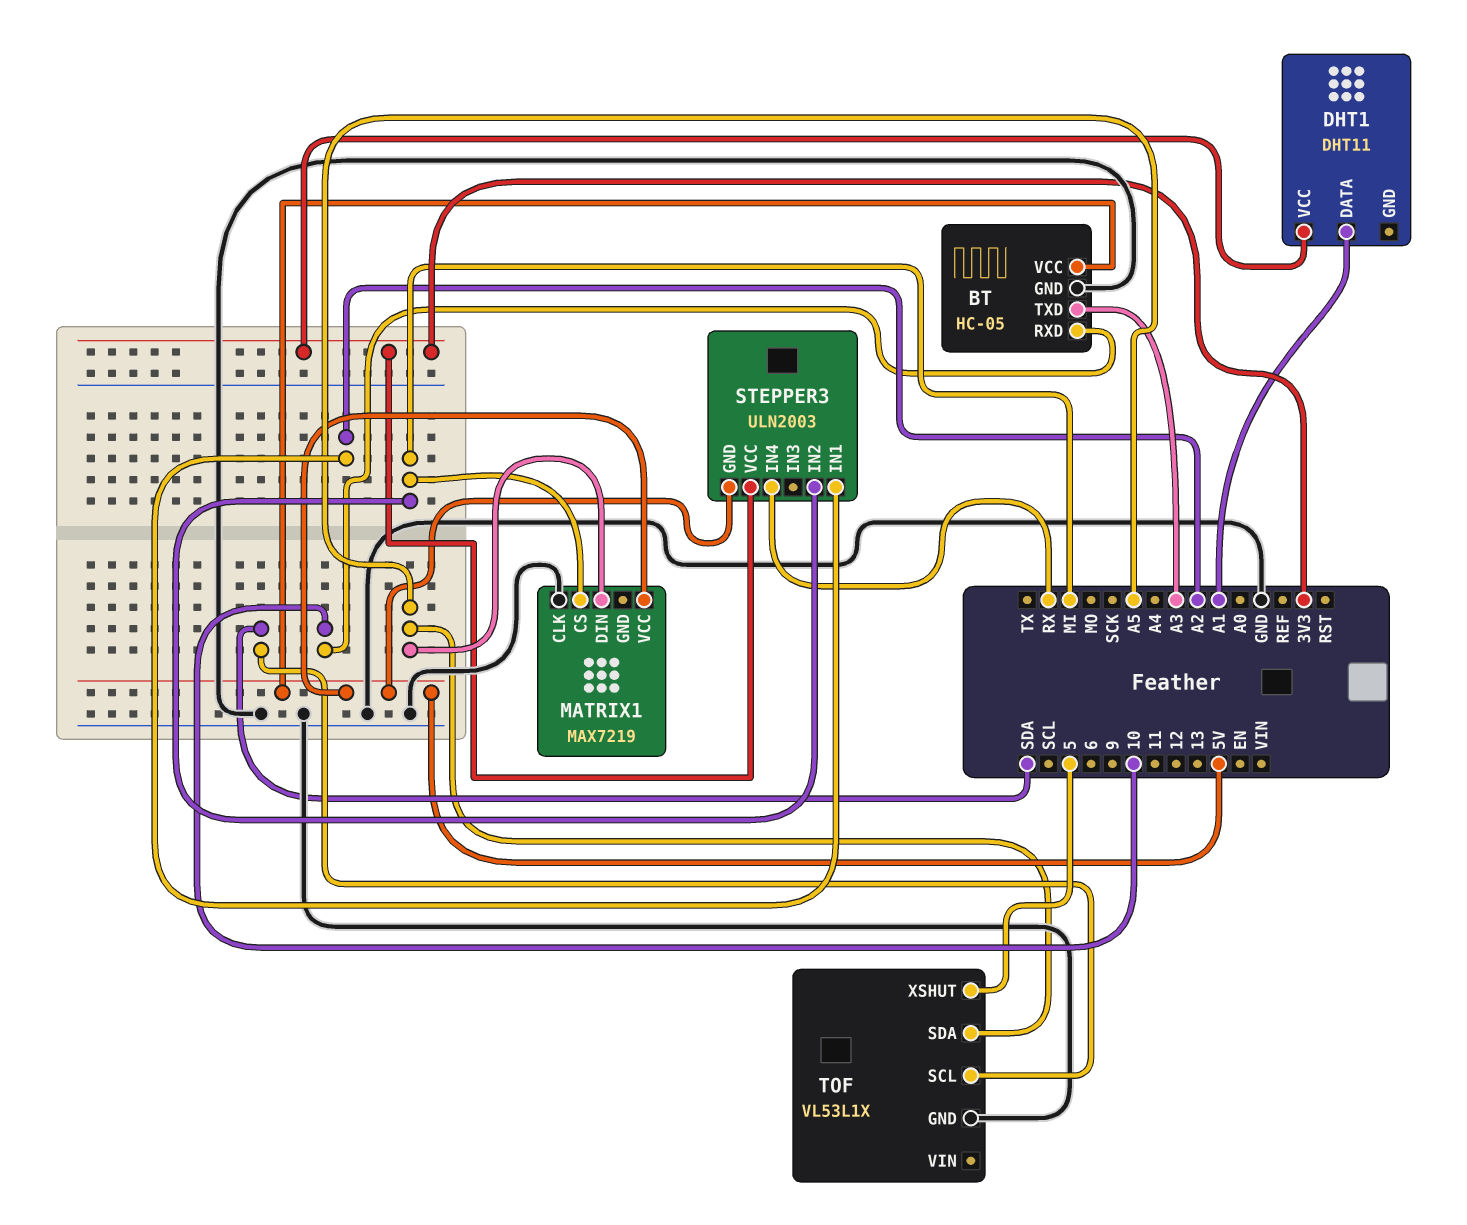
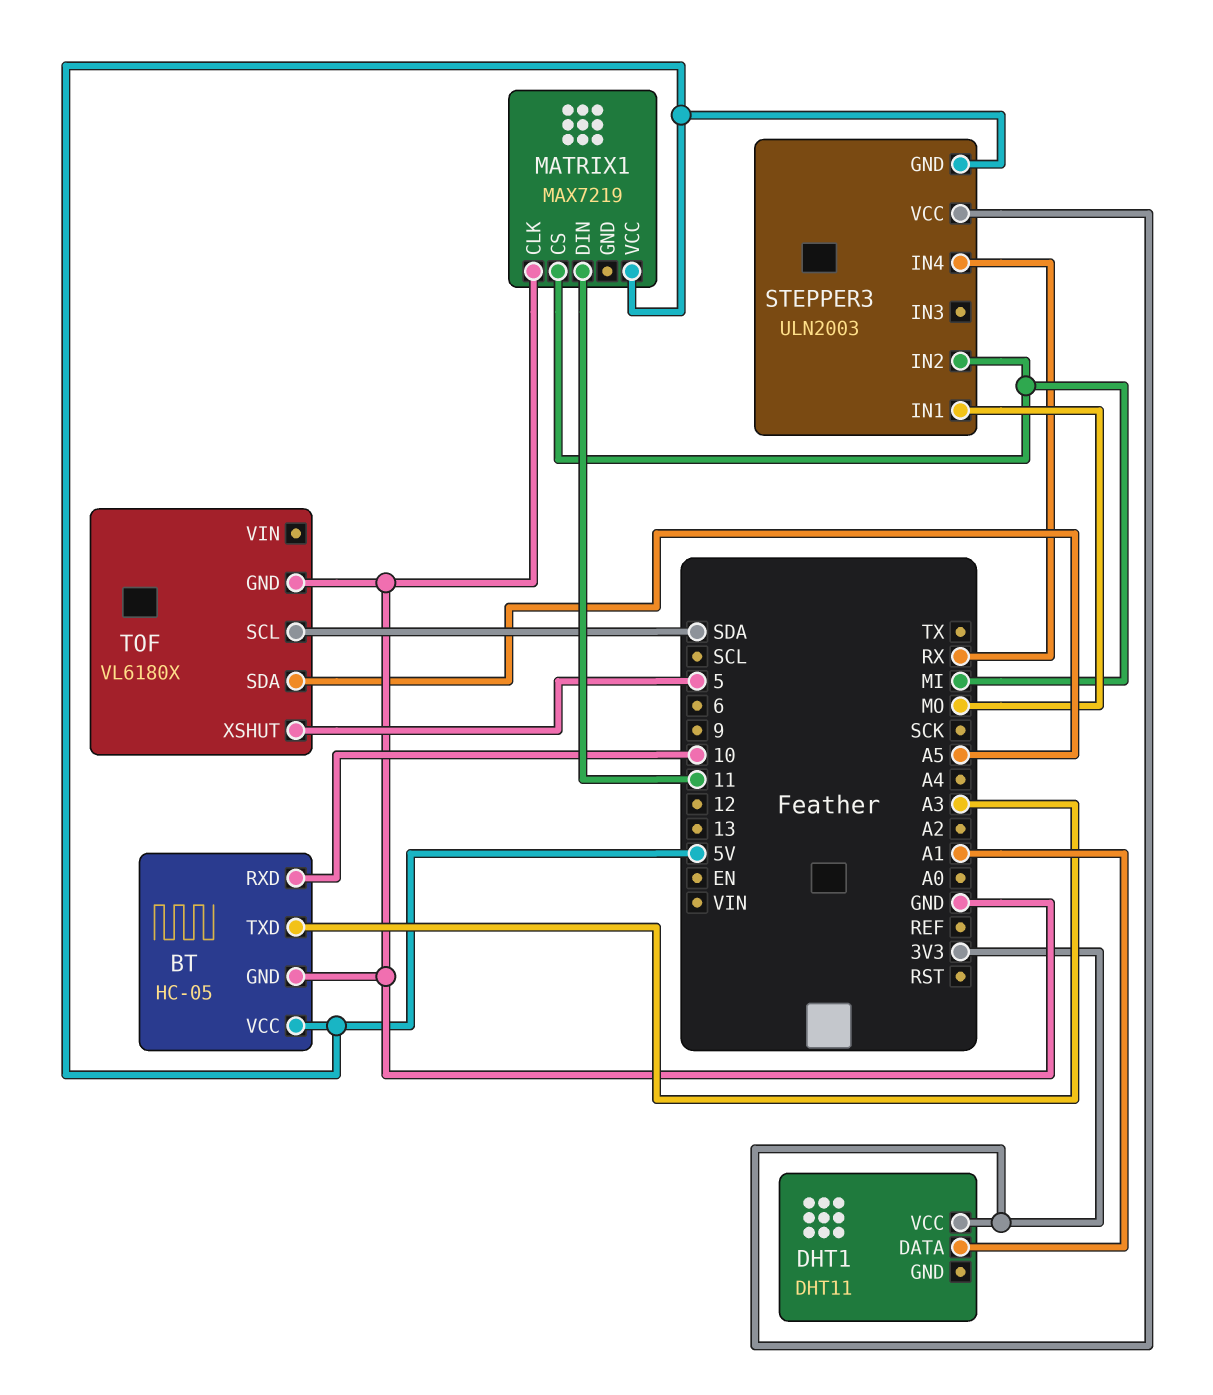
MATRIX1 pin DIN: A5 -> 11
STEPPER3 pin IN1: A2 -> MO
TOF: VL53L1X -> VL6180X

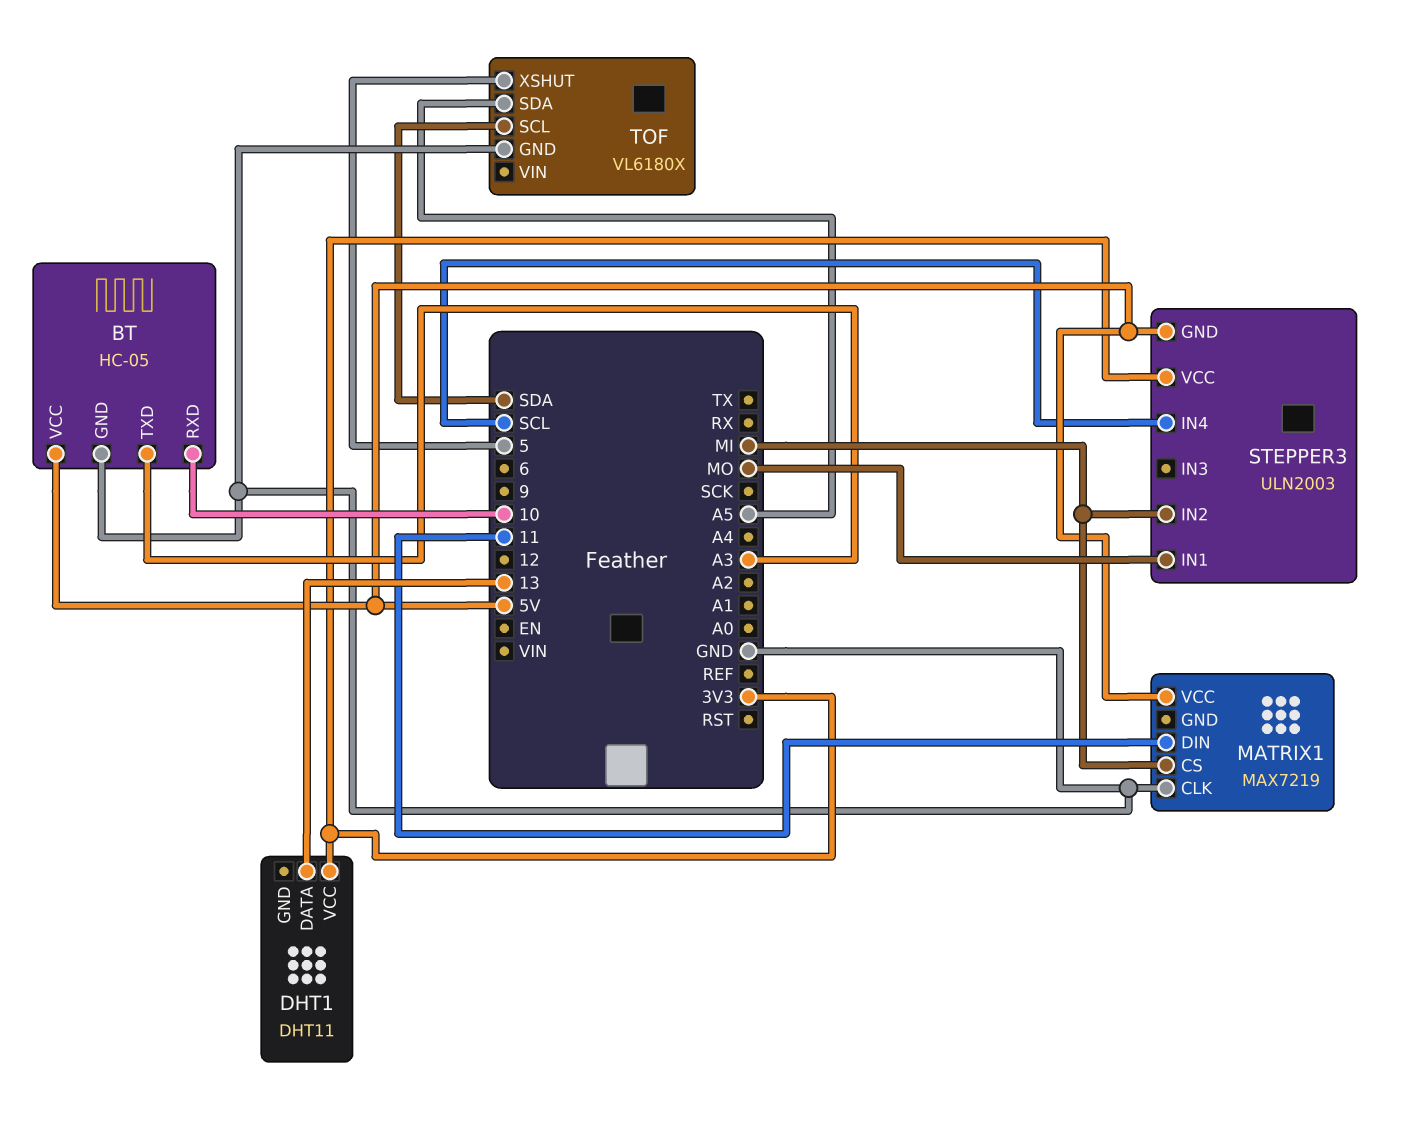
DHT1 pin DATA: A1 -> 13
STEPPER3 pin IN4: RX -> SCL

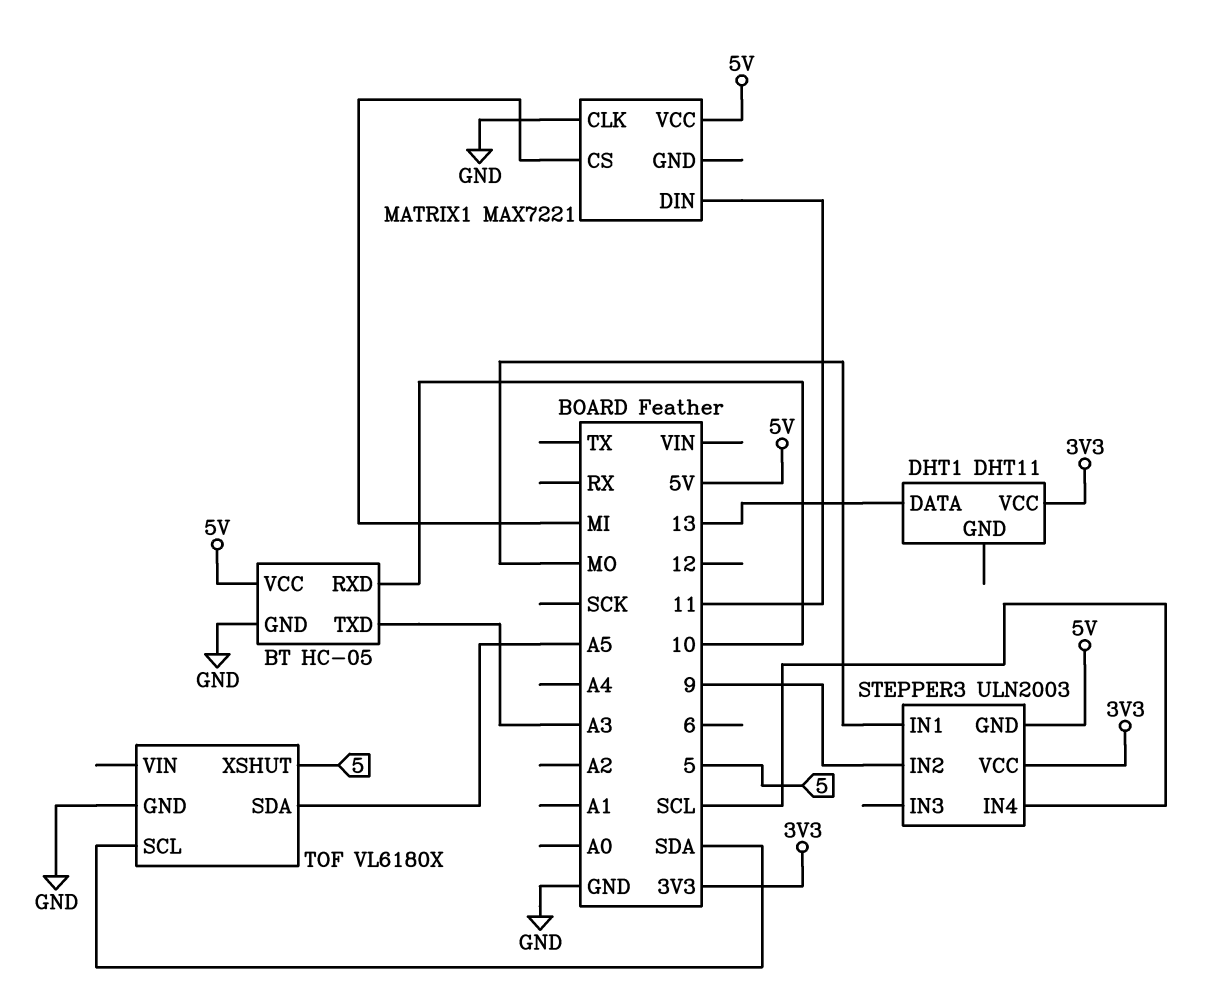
MATRIX1: MAX7219 -> MAX7221
STEPPER3 pin IN2: MI -> 9

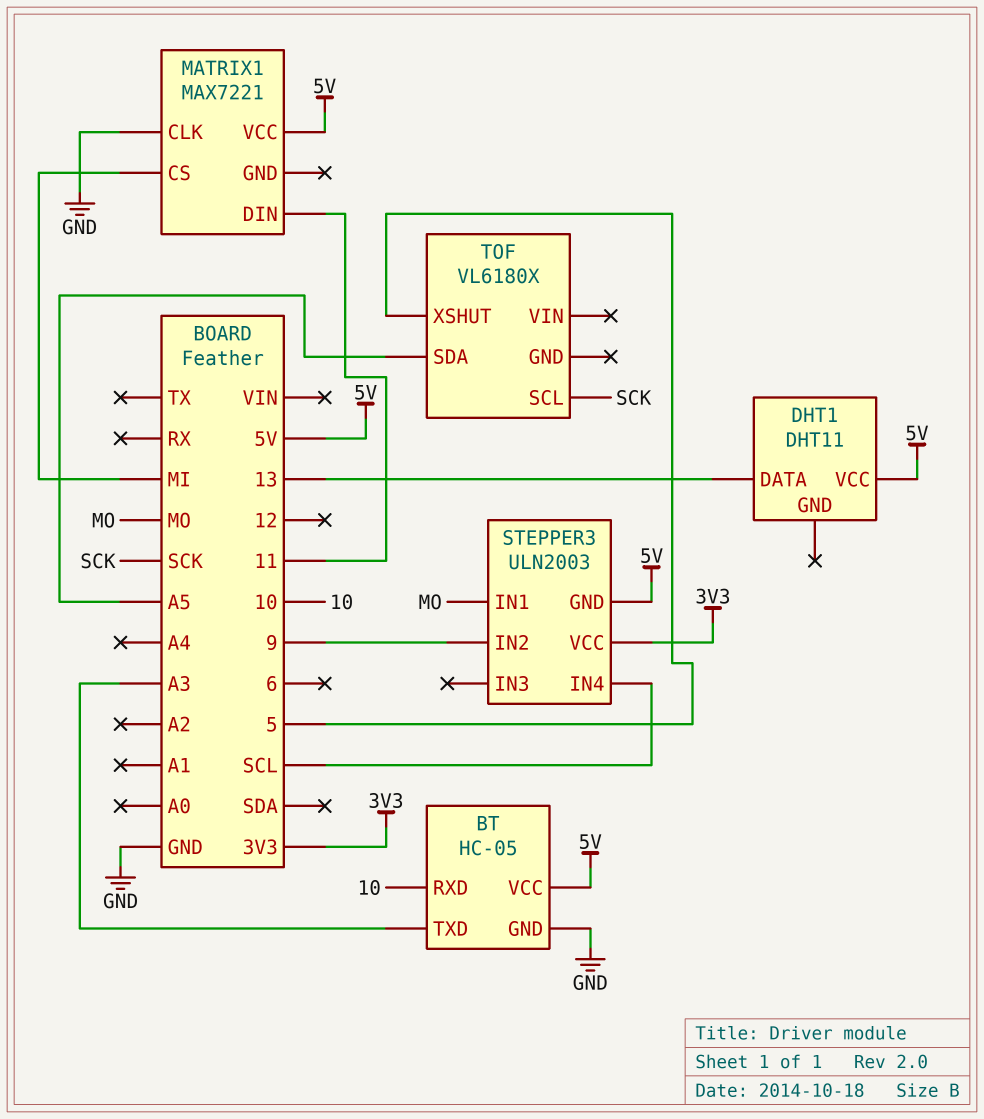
DHT1 pin VCC: 3V3 -> 5V
TOF pin GND: GND -> none
TOF pin SCL: SDA -> SCK

